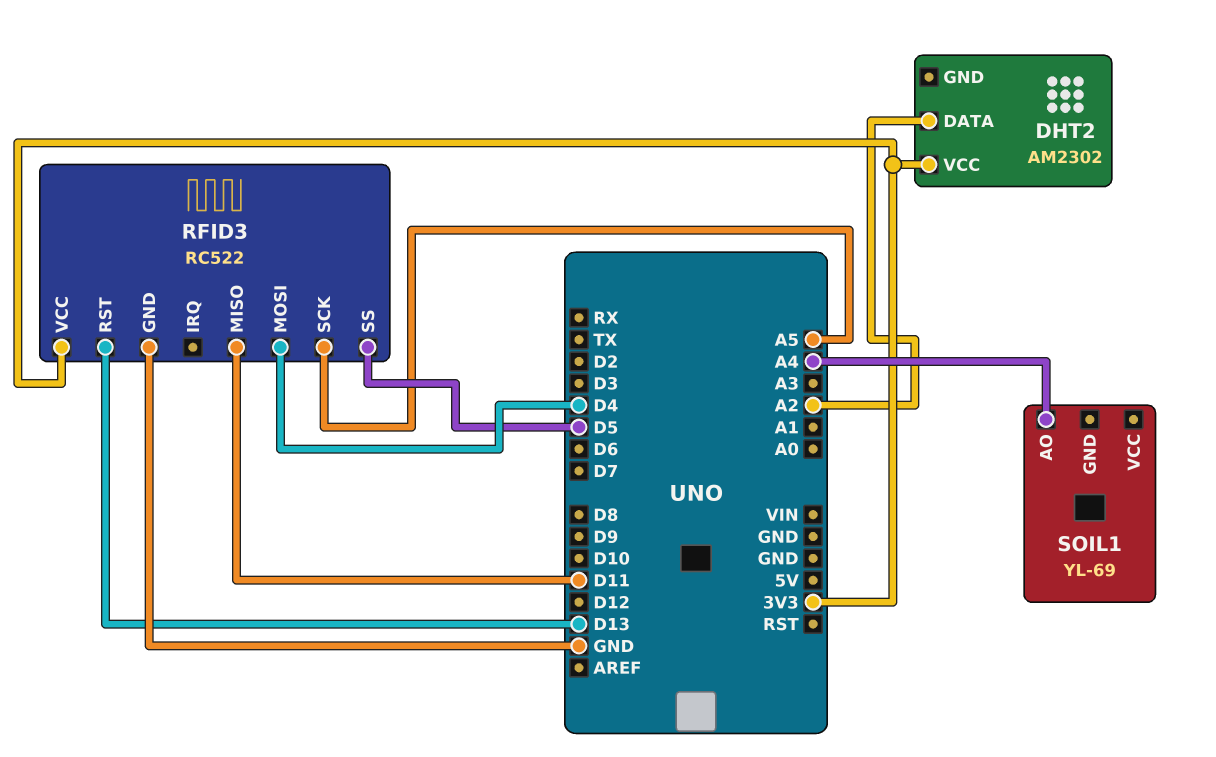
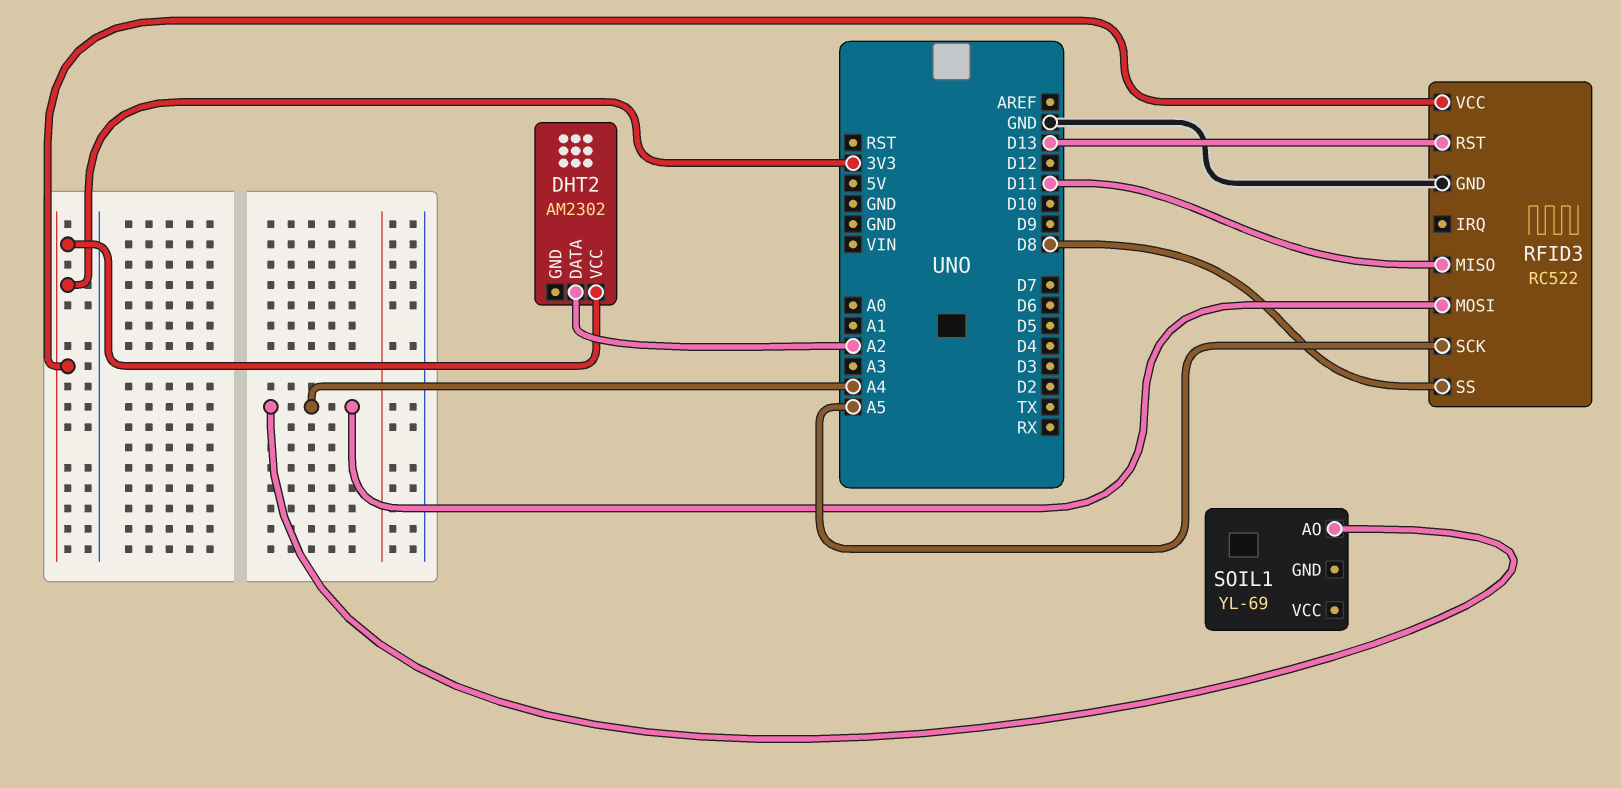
RFID3 pin MOSI: D4 -> A4
RFID3 pin SS: D5 -> D8

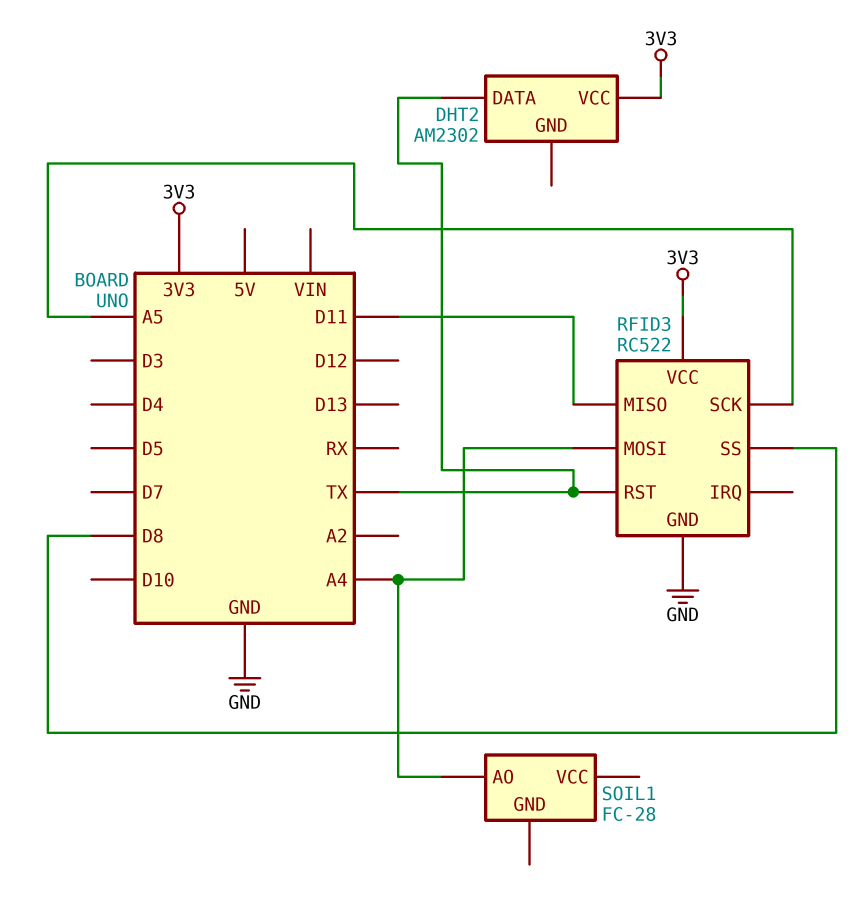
DHT2 pin DATA: A2 -> TX
RFID3 pin RST: D13 -> TX
SOIL1: YL-69 -> FC-28

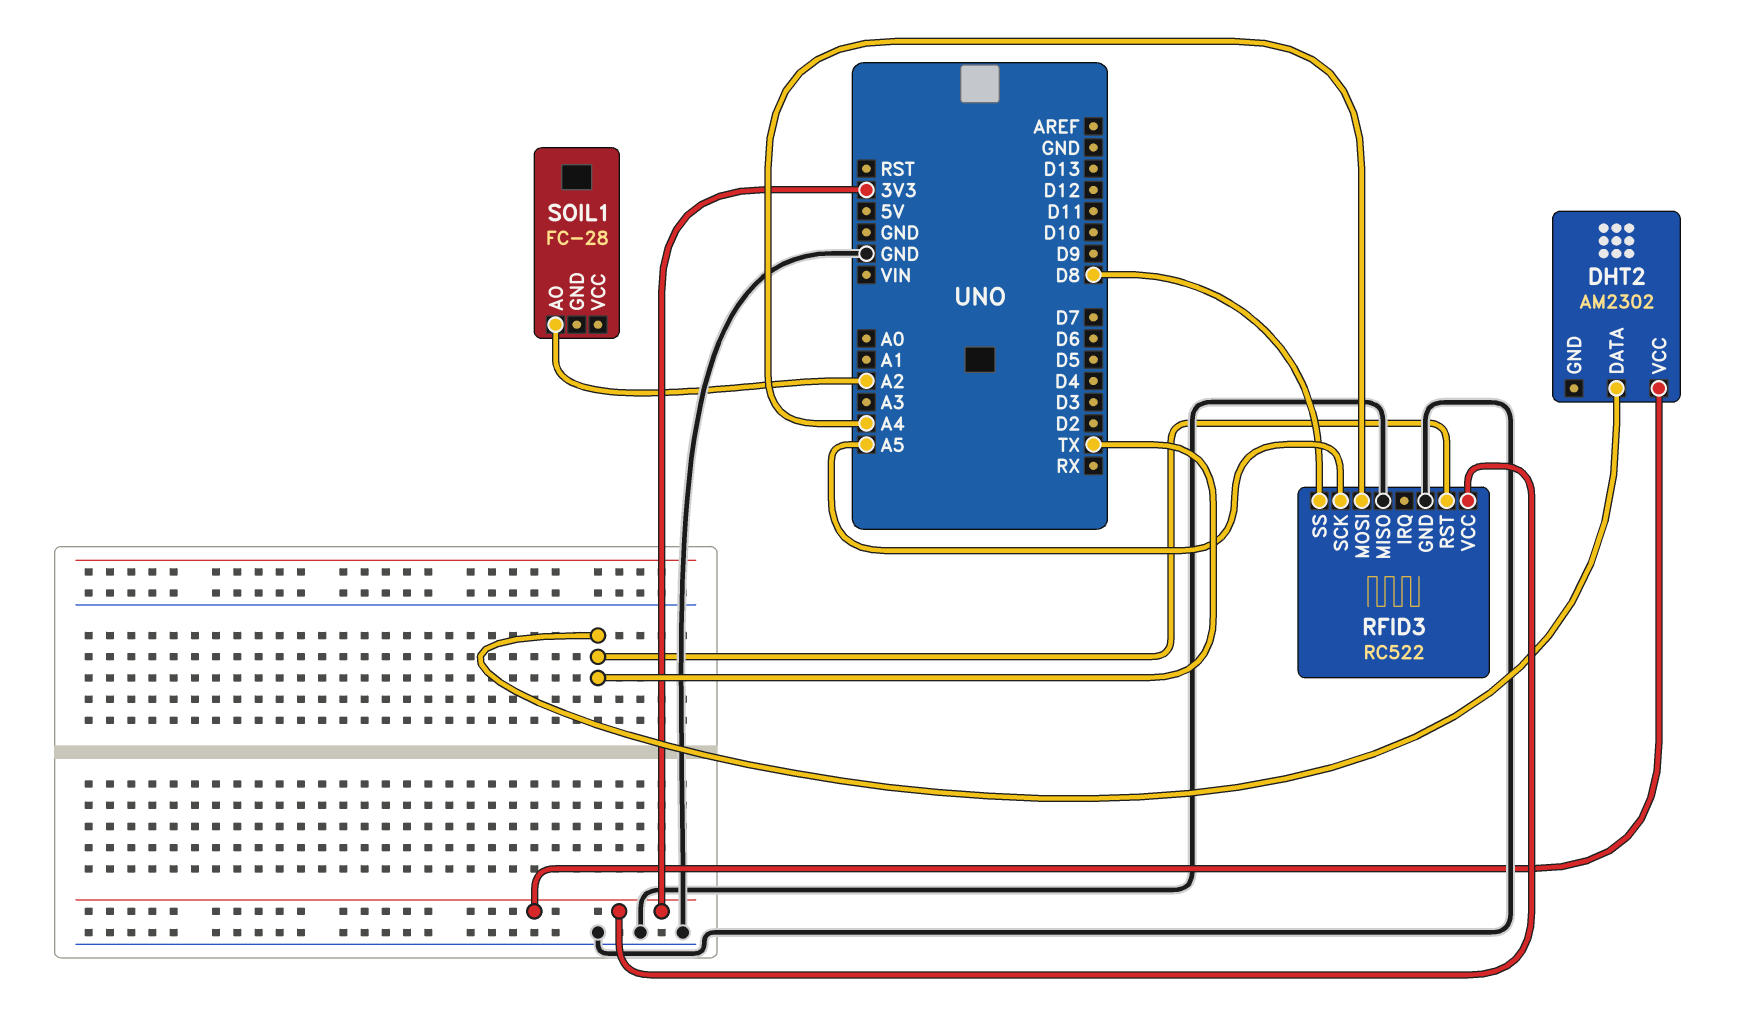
RFID3 pin MISO: D11 -> GND
SOIL1 pin AO: A4 -> A2

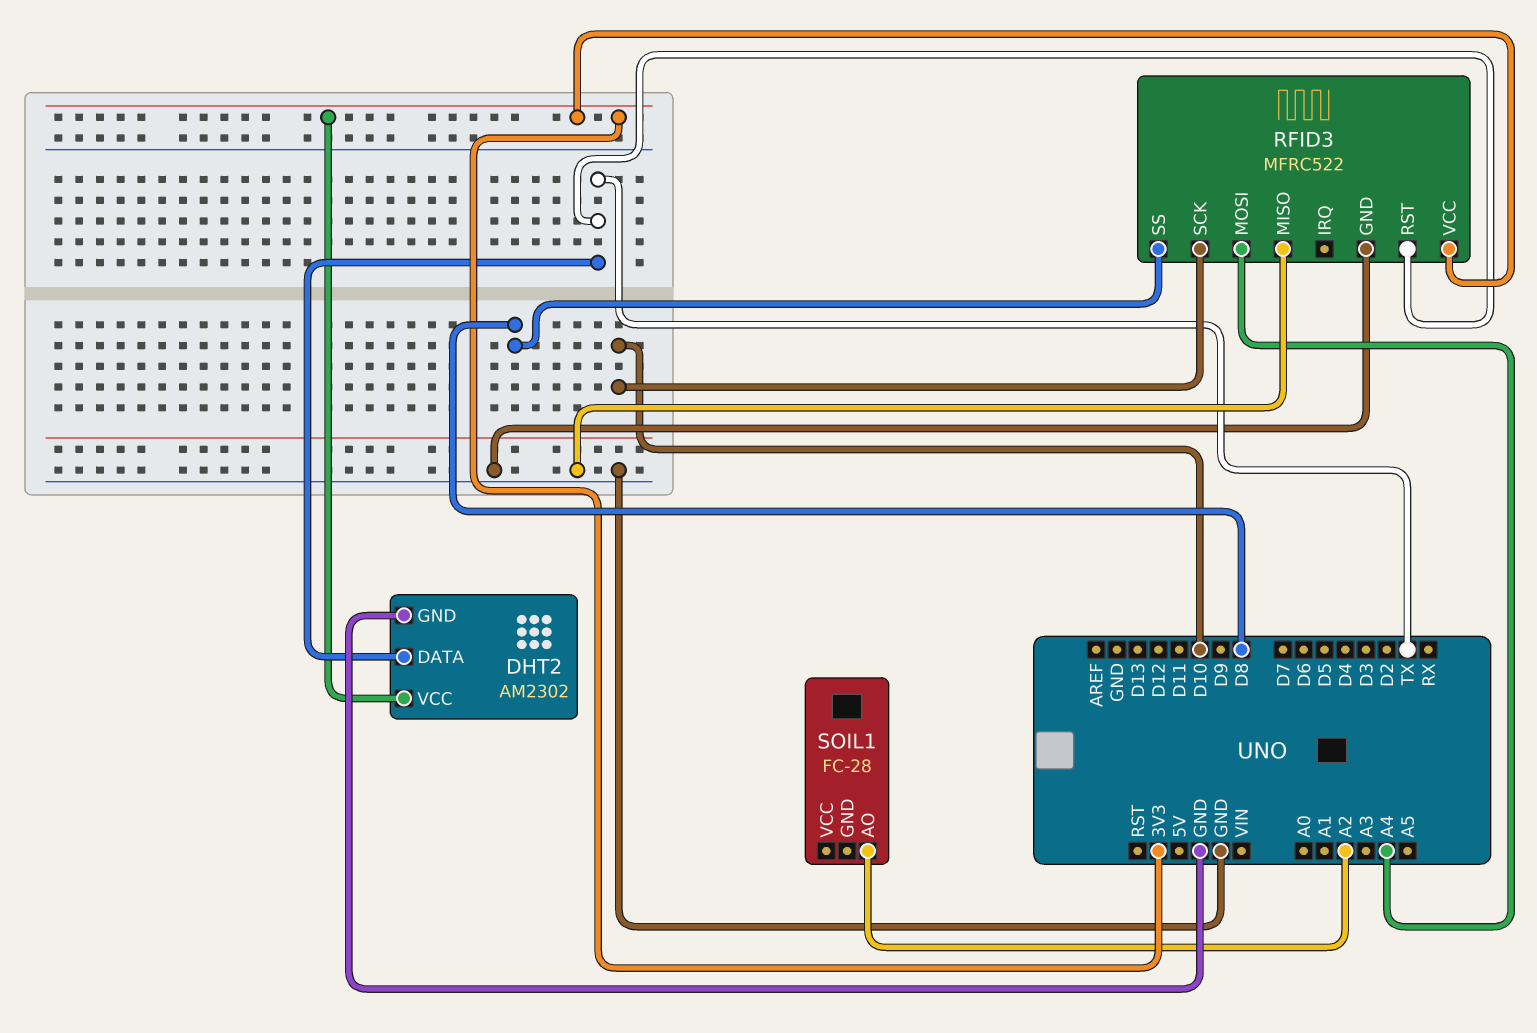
DHT2 pin GND: none -> GND
RFID3: RC522 -> MFRC522
RFID3 pin SCK: A5 -> D10

